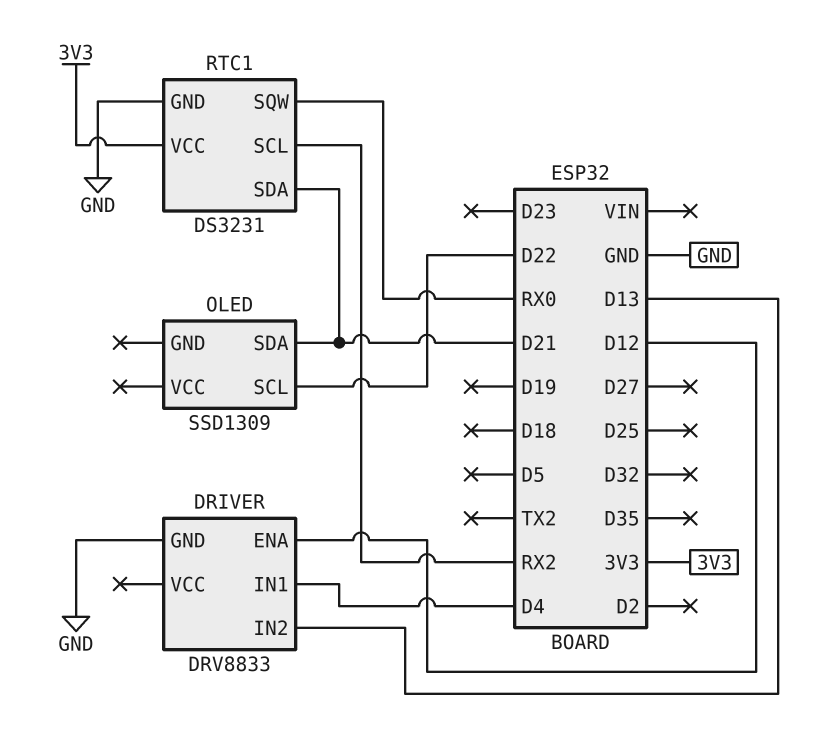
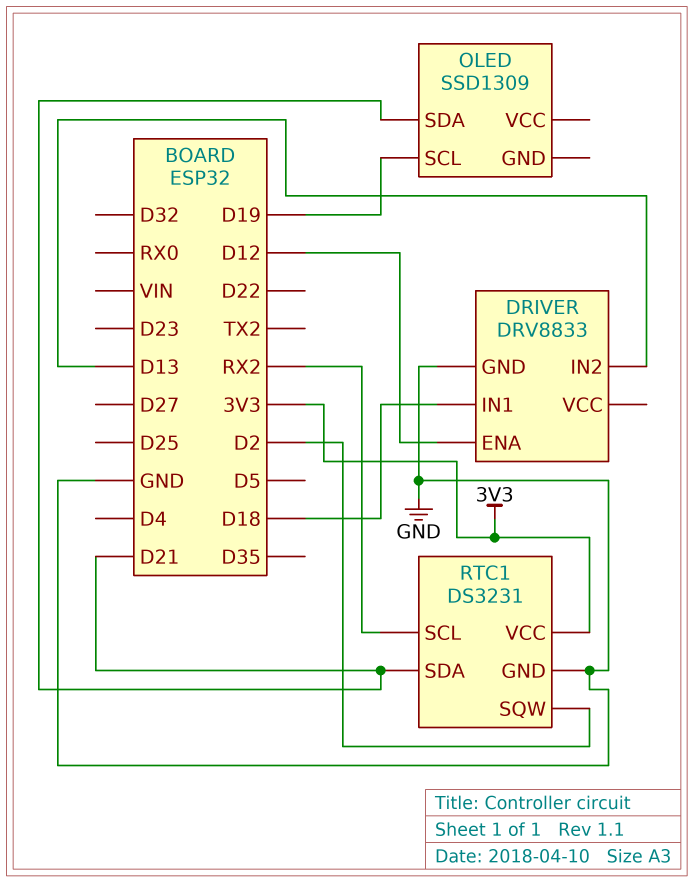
DRIVER pin IN1: D4 -> D18
OLED pin SCL: D22 -> D19
RTC1 pin SQW: RX0 -> D2

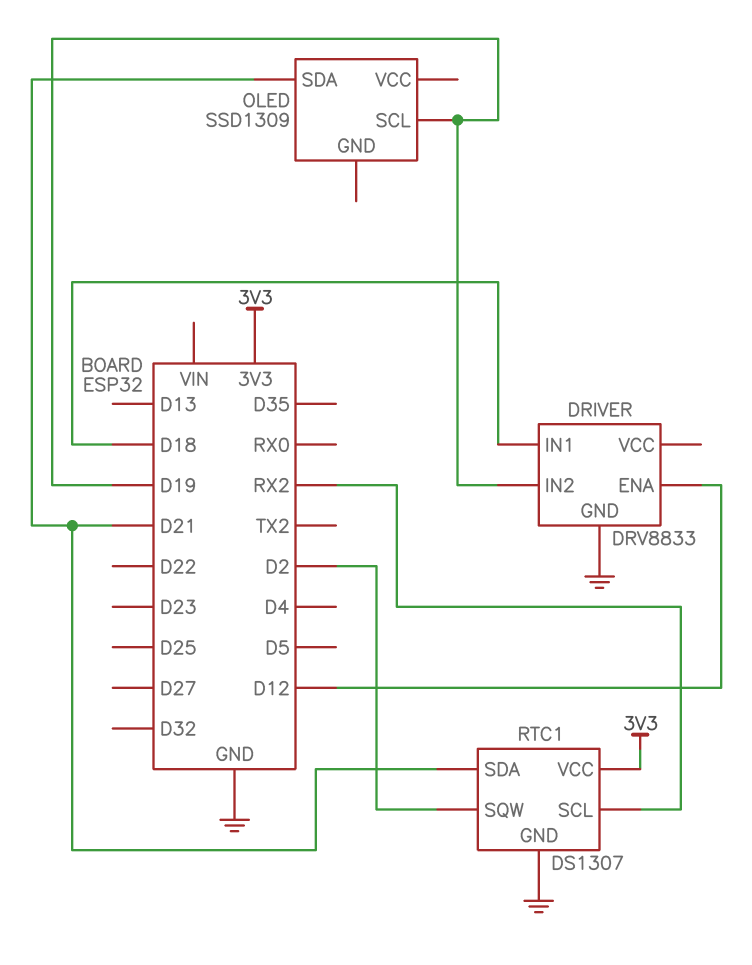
DRIVER pin IN2: D13 -> D19
RTC1: DS3231 -> DS1307

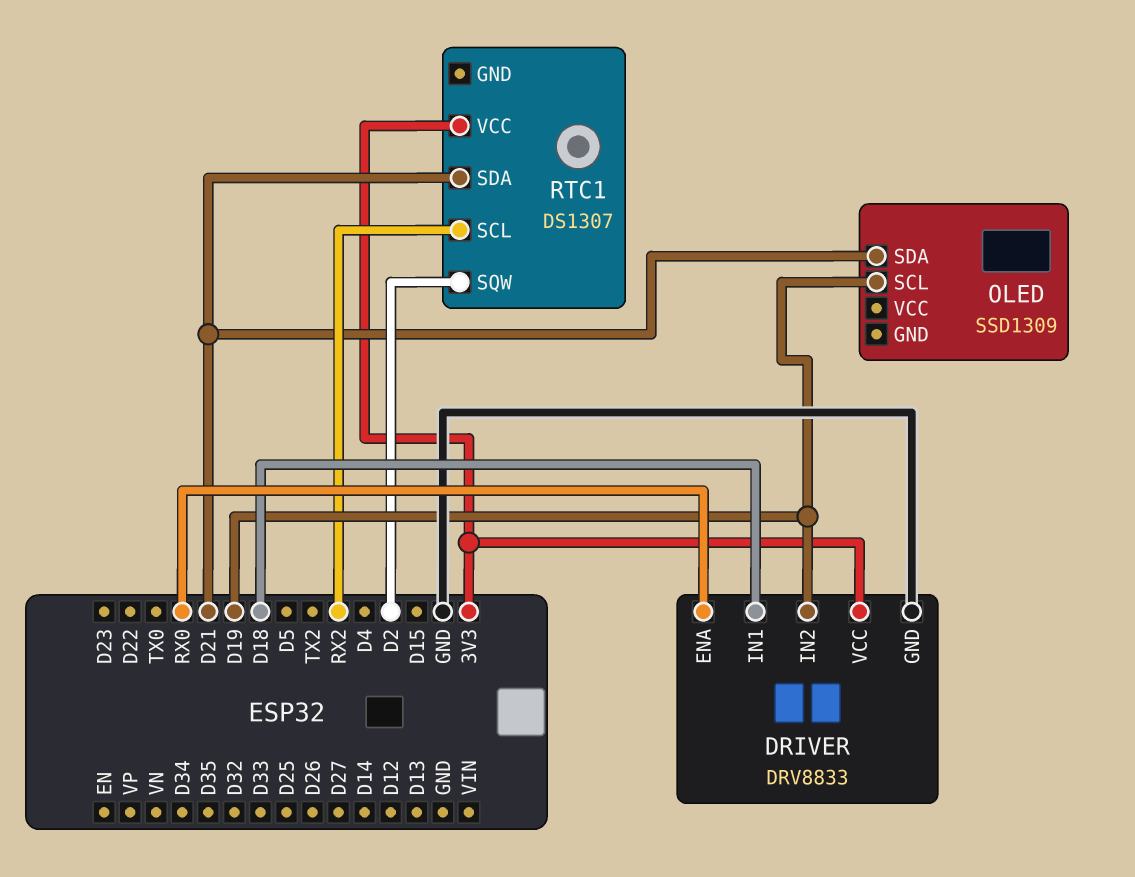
DRIVER pin ENA: D12 -> RX0
DRIVER pin VCC: none -> 3V3
RTC1 pin GND: GND -> none

